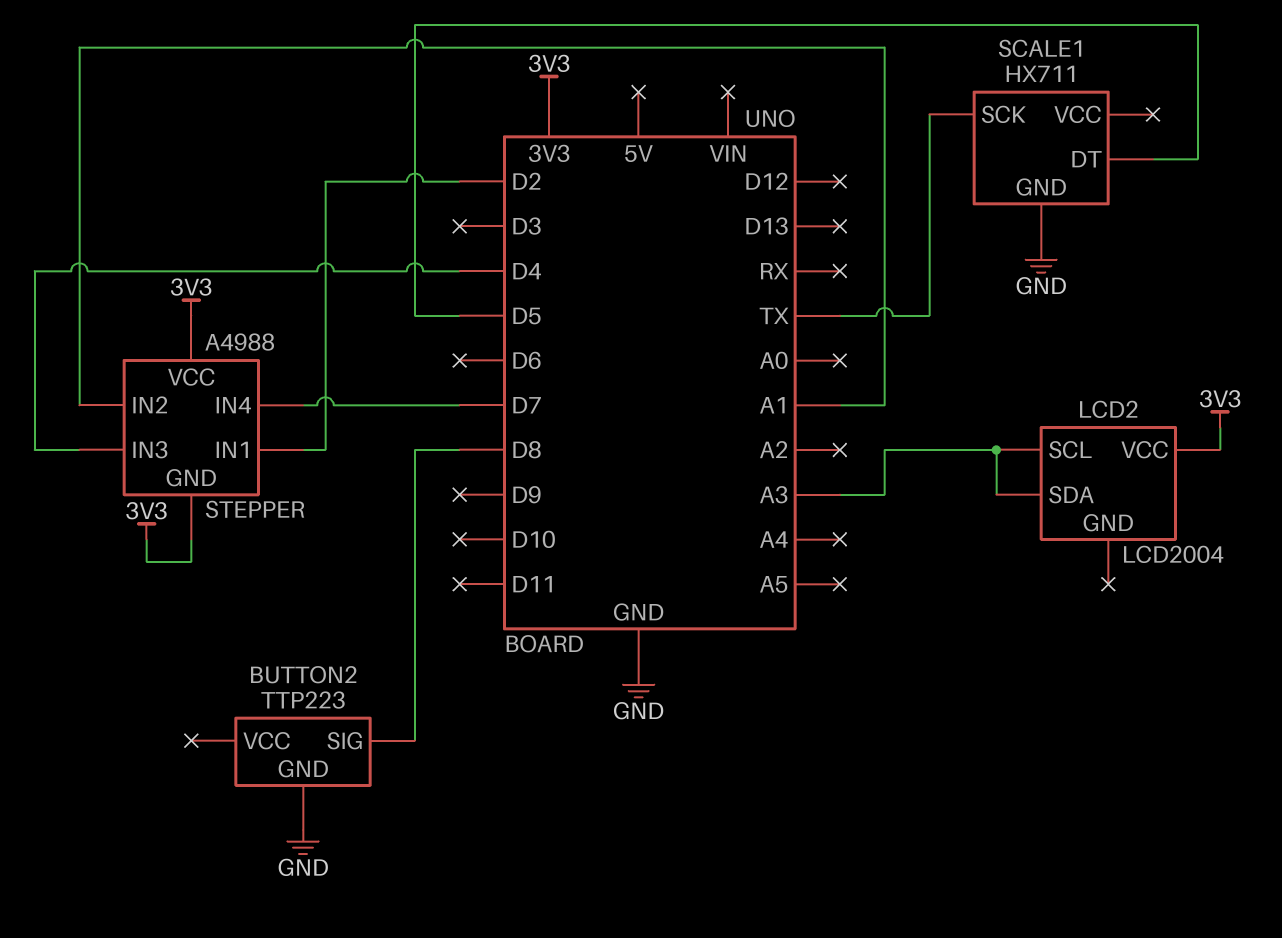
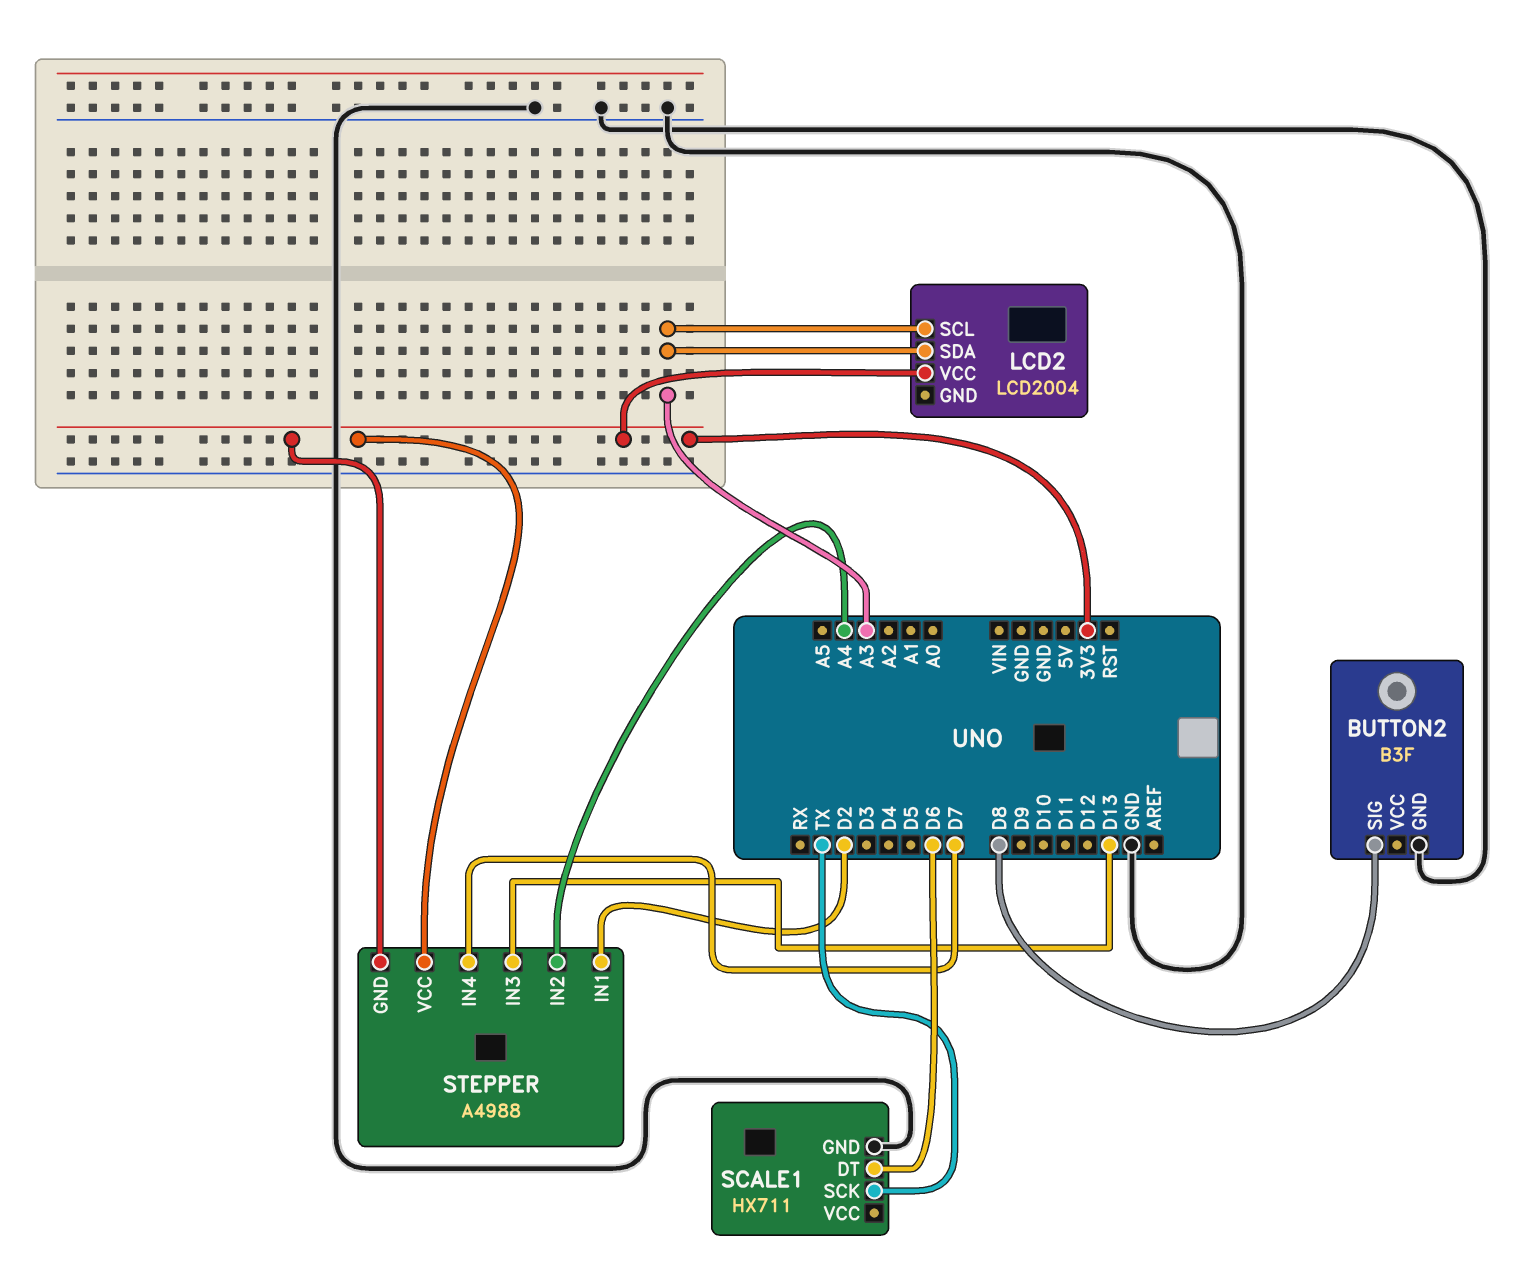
BUTTON2: TTP223 -> B3F
SCALE1 pin DT: D5 -> D6
STEPPER pin IN2: A1 -> A4
STEPPER pin IN3: D4 -> D13

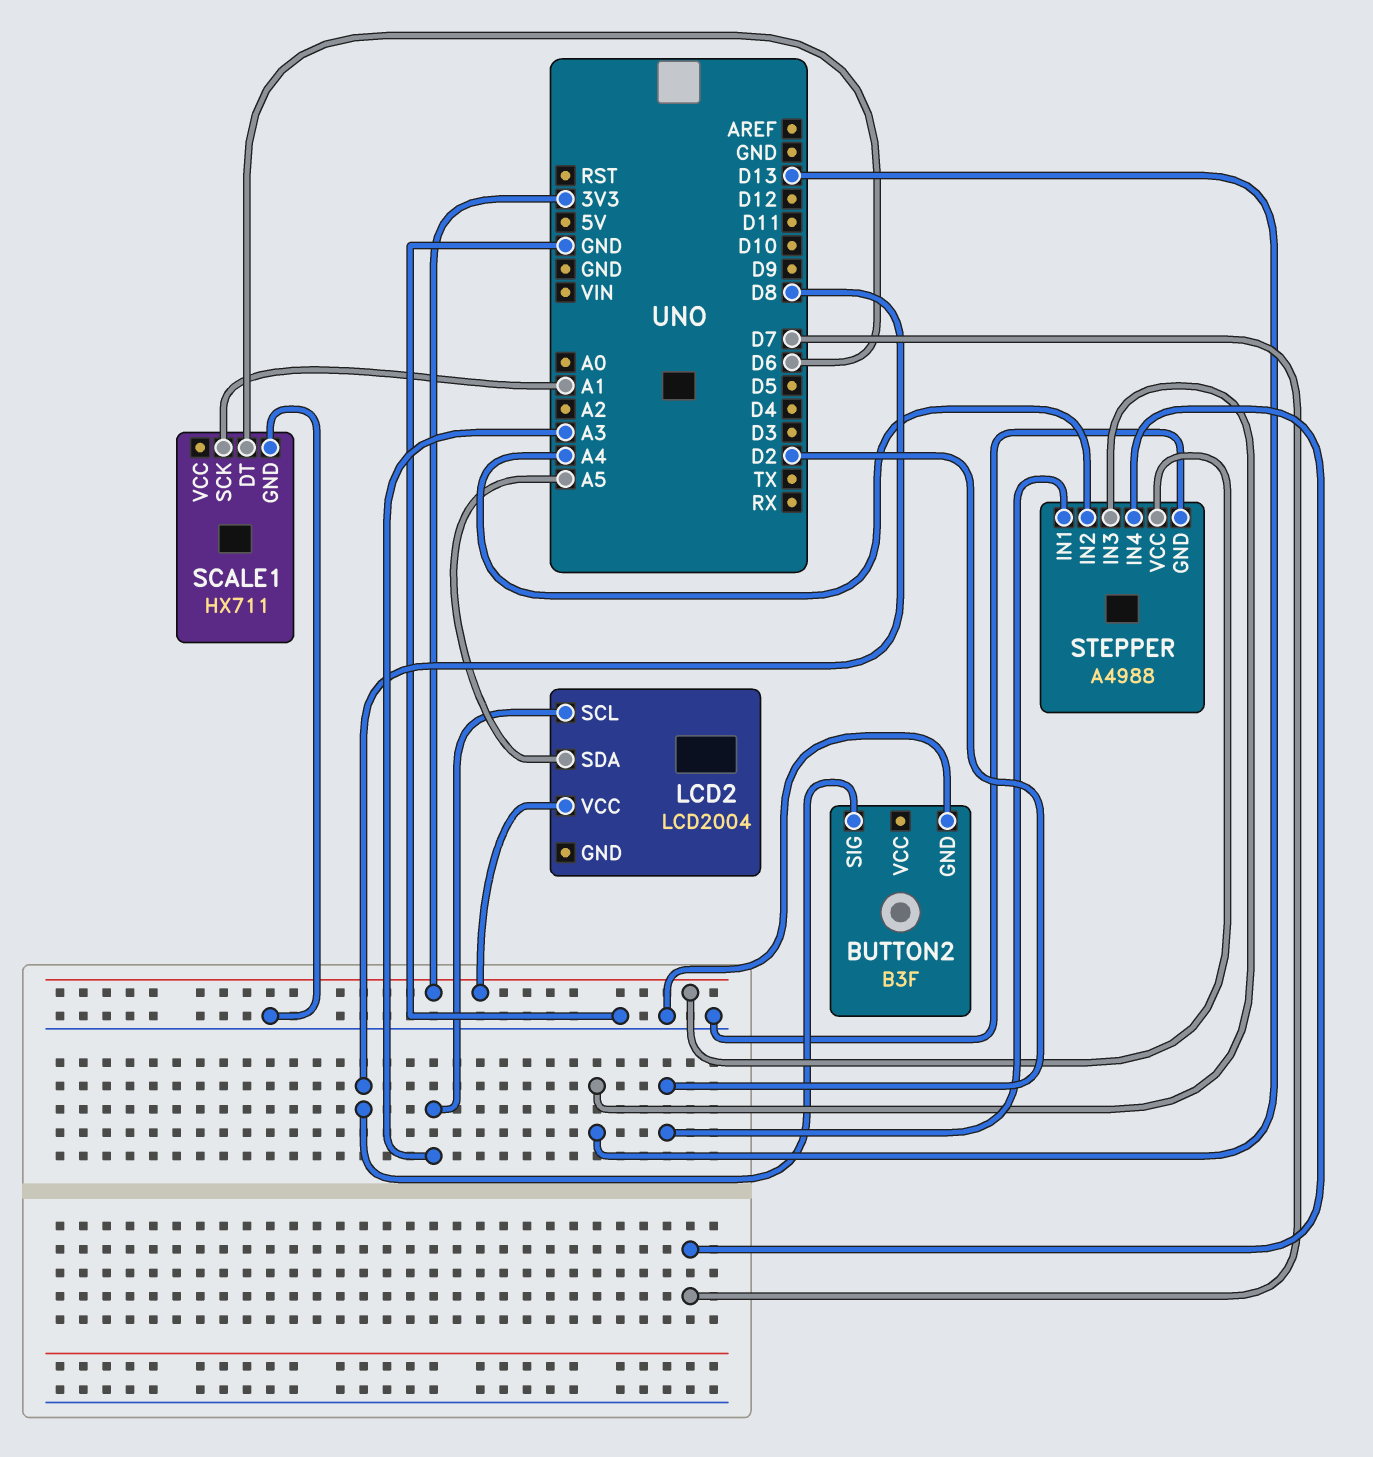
LCD2 pin SDA: A3 -> A5
SCALE1 pin SCK: TX -> A1
STEPPER pin GND: 3V3 -> GND

